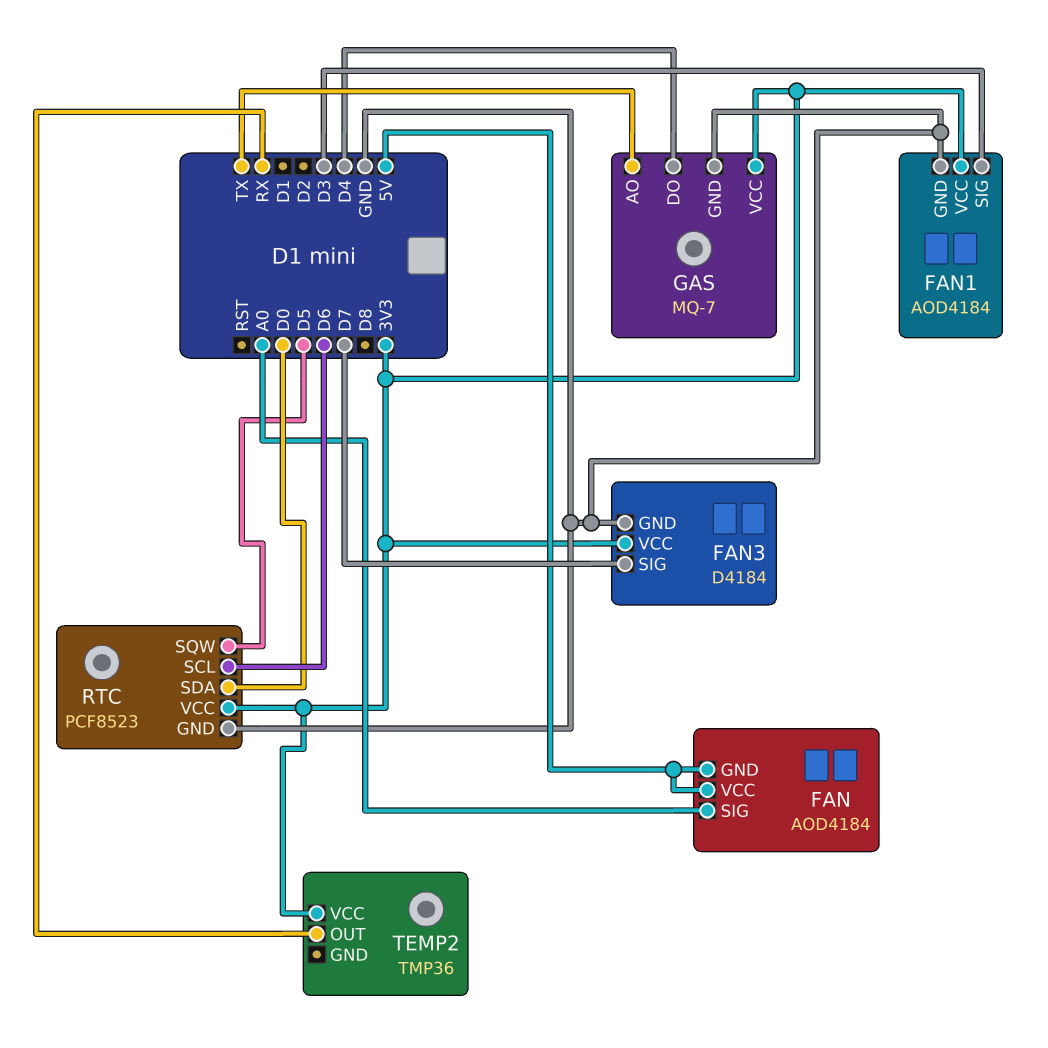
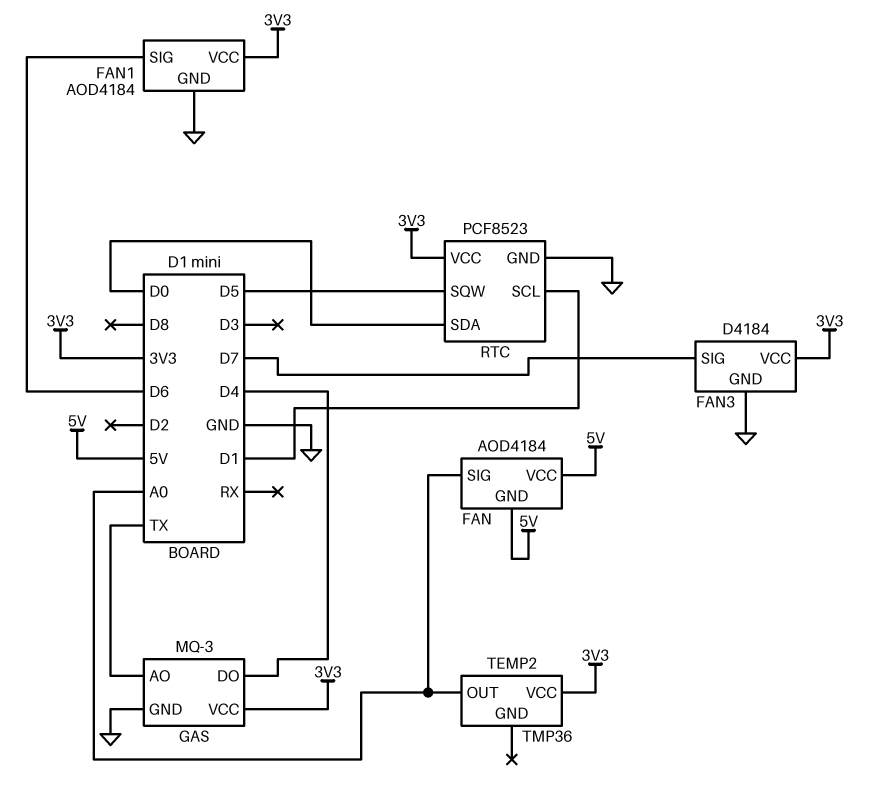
FAN1 pin SIG: D3 -> D6
GAS: MQ-7 -> MQ-3
RTC pin SCL: D6 -> D1
TEMP2 pin OUT: RX -> A0

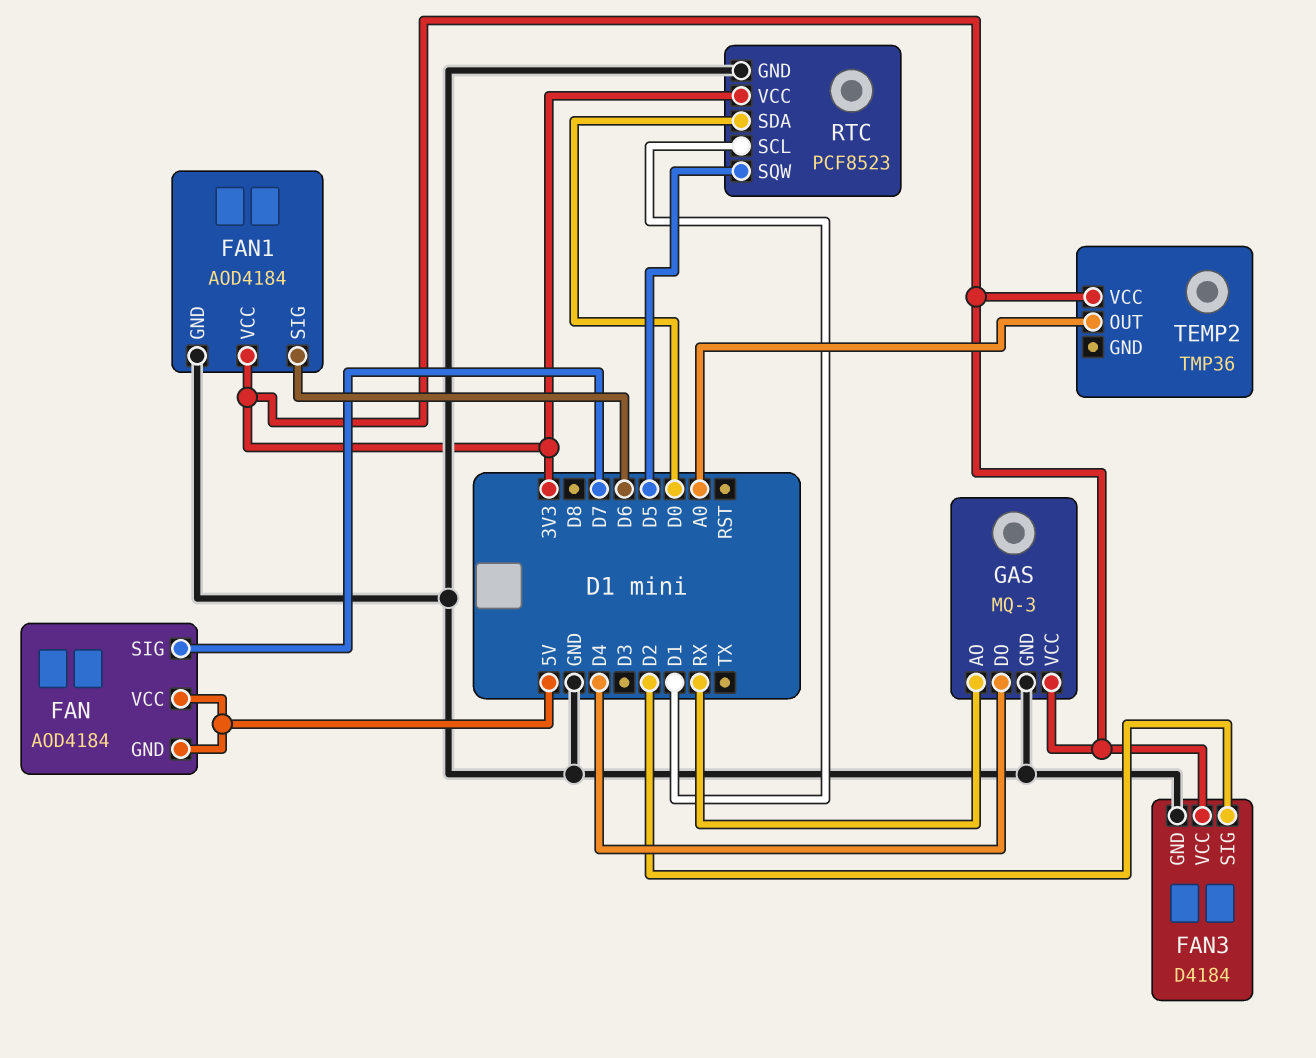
FAN pin SIG: A0 -> D7
FAN3 pin SIG: D7 -> D2
GAS pin AO: TX -> RX

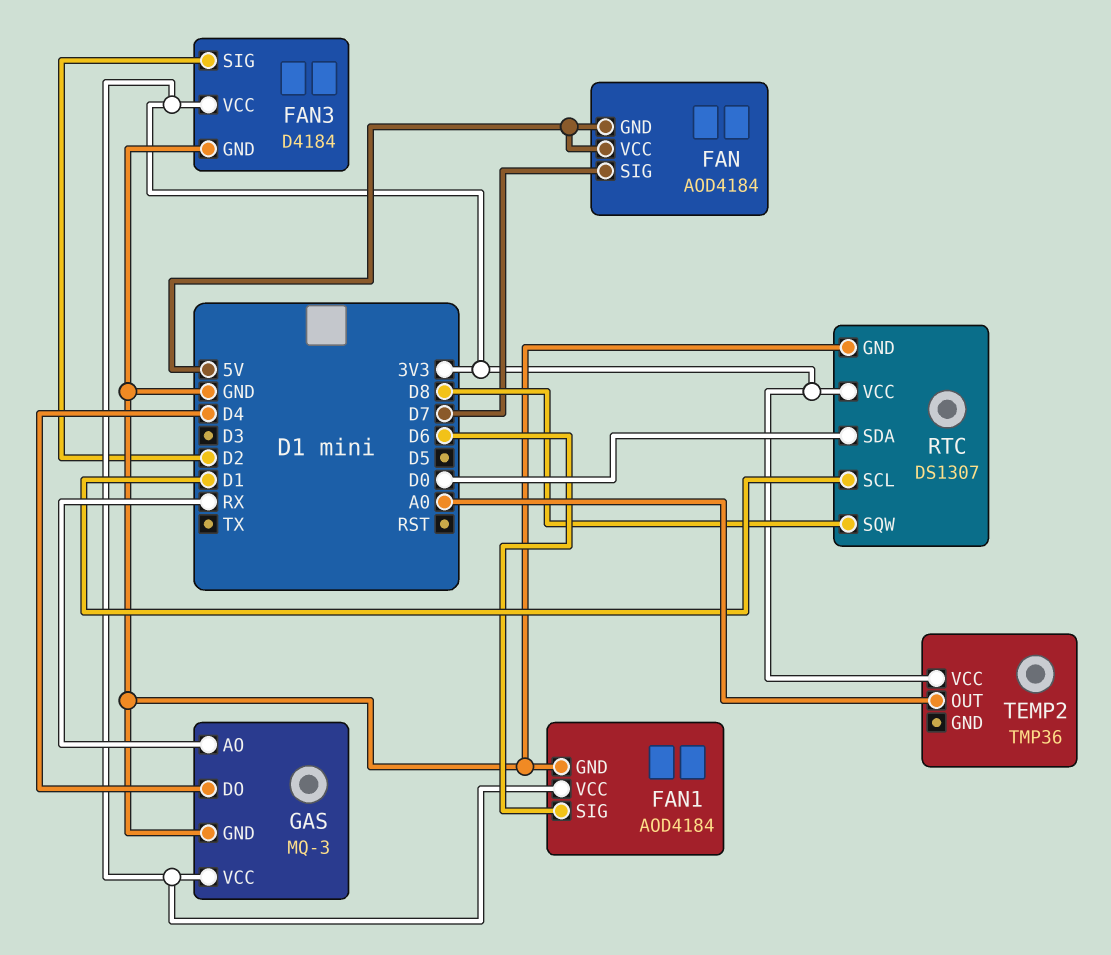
RTC: PCF8523 -> DS1307
RTC pin SQW: D5 -> D8

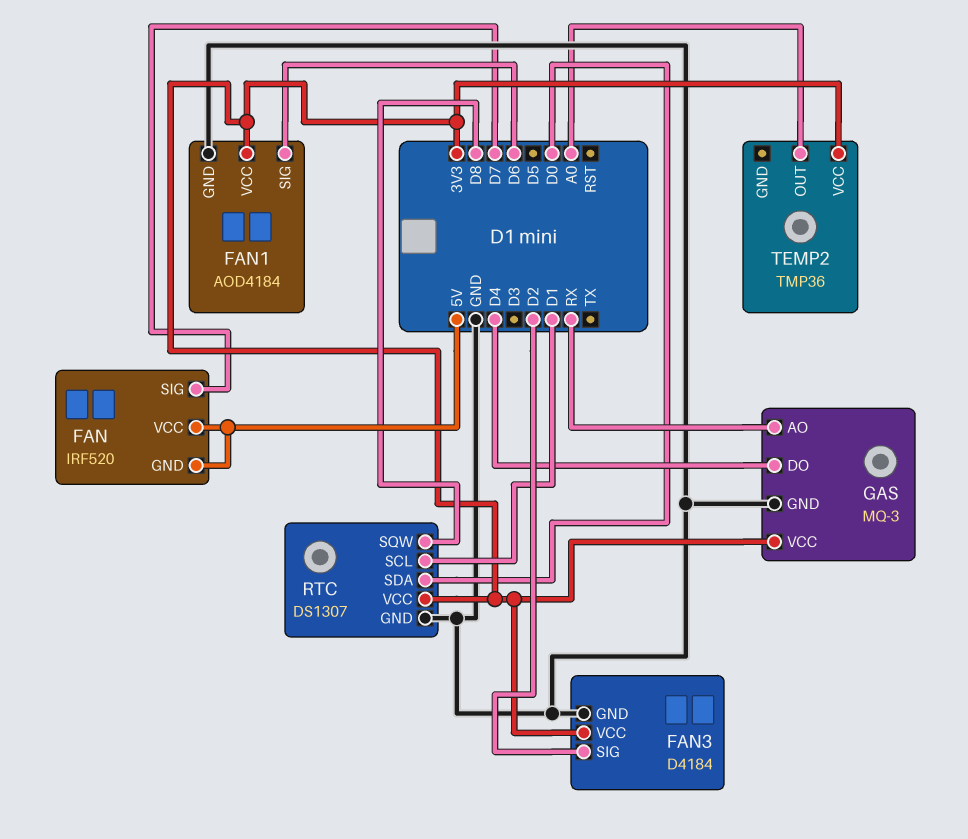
FAN: AOD4184 -> IRF520

